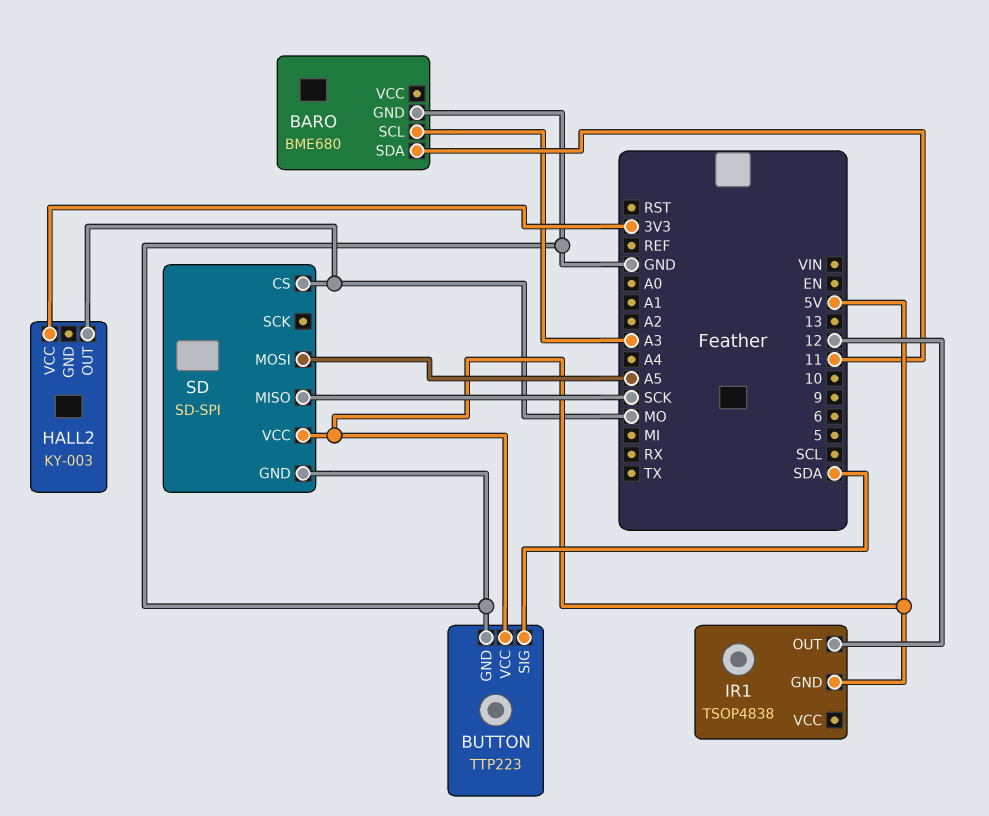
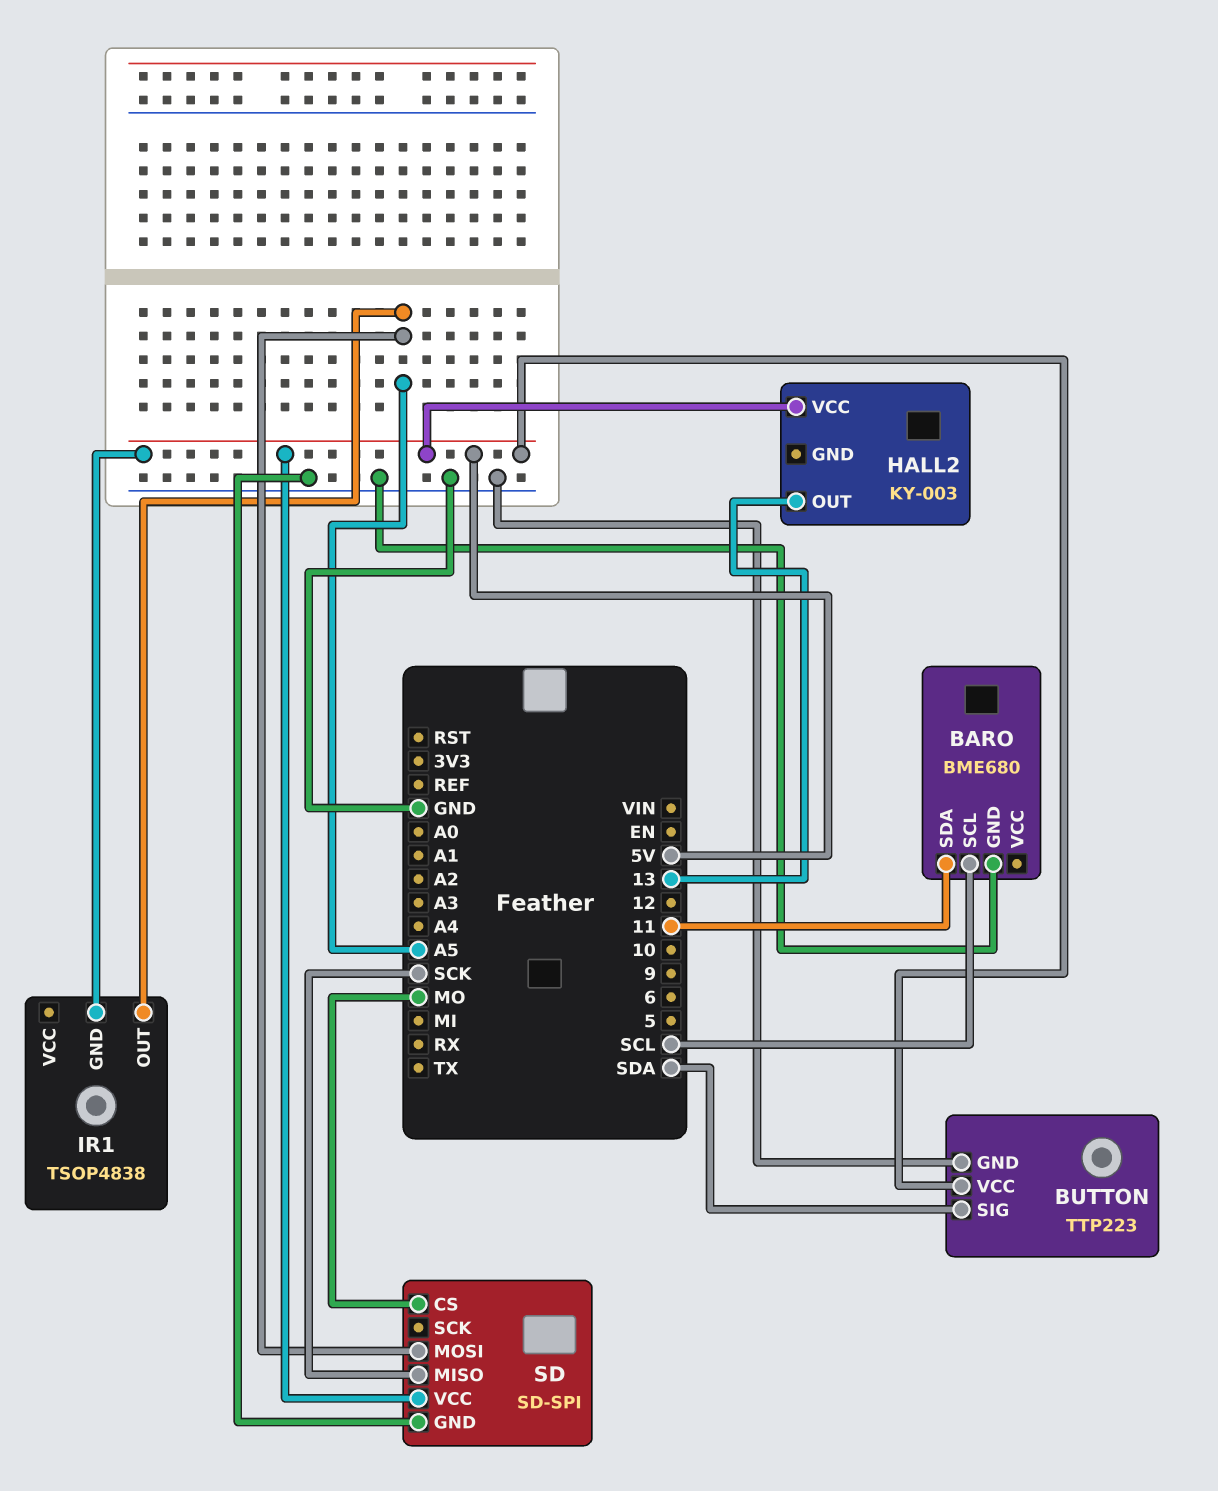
BARO pin SCL: A3 -> SCL
HALL2 pin OUT: MO -> 13
HALL2 pin VCC: 3V3 -> 5V
IR1 pin OUT: 12 -> A5

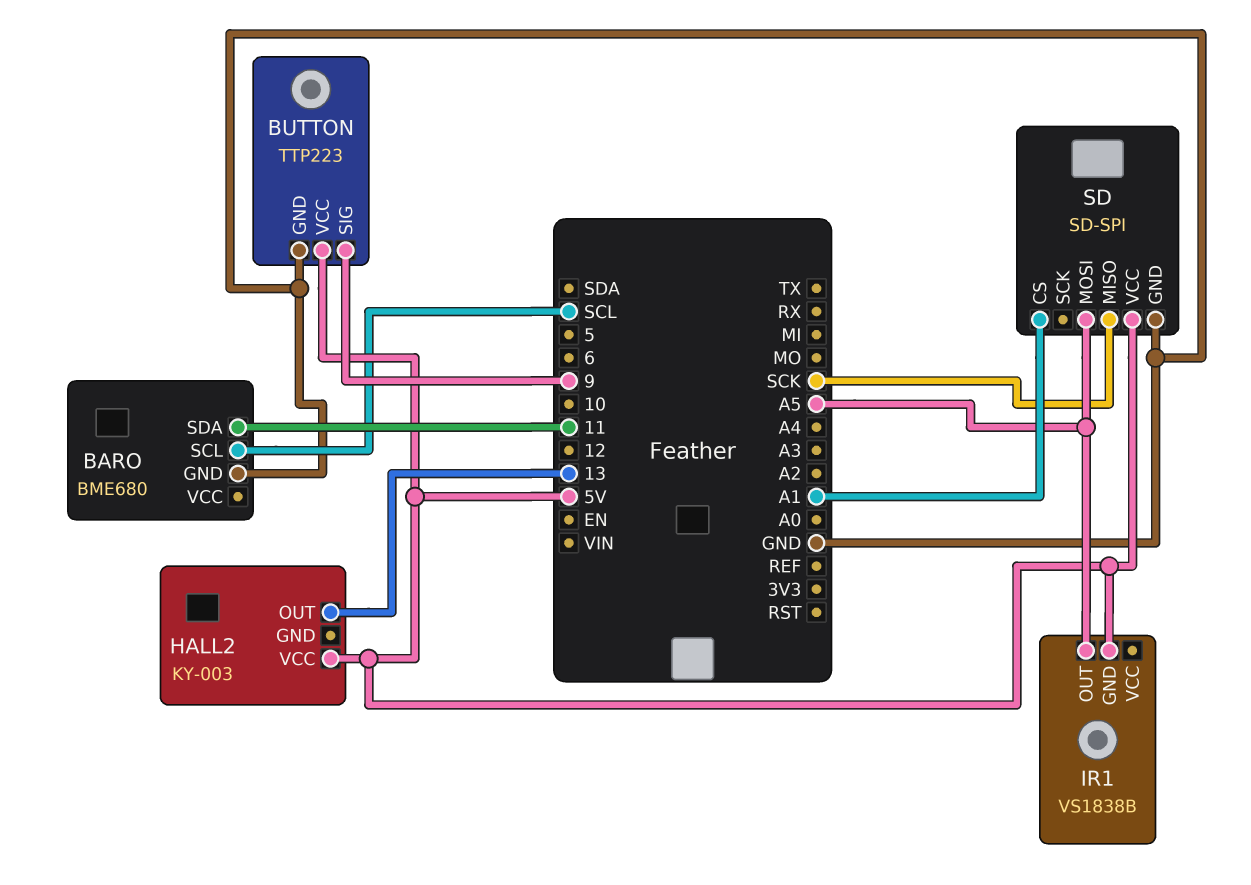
BUTTON pin SIG: SDA -> 9
IR1: TSOP4838 -> VS1838B
SD pin CS: MO -> A1

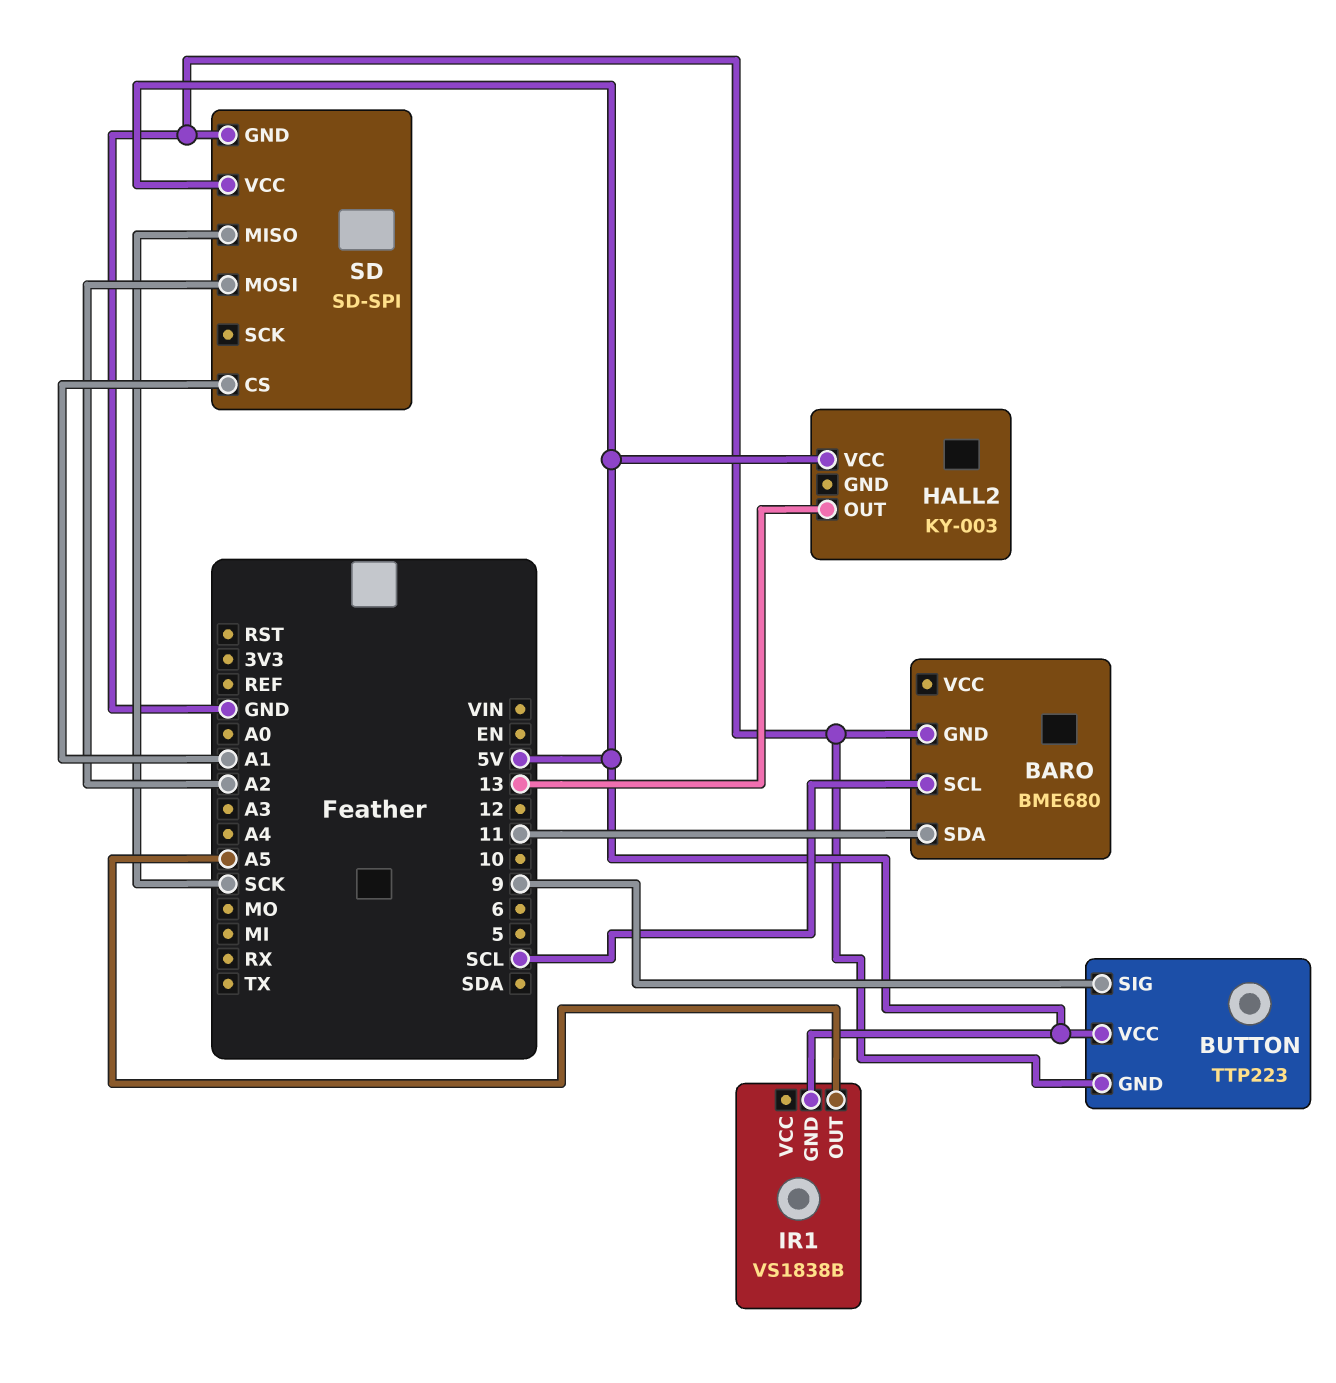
SD pin MOSI: A5 -> A2

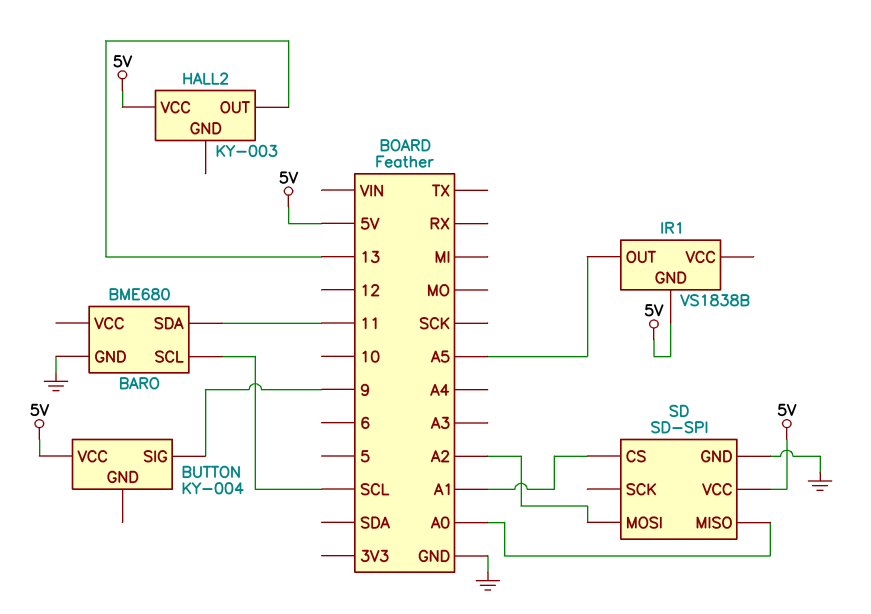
BUTTON: TTP223 -> KY-004
BUTTON pin GND: GND -> none
SD pin MISO: SCK -> A0

